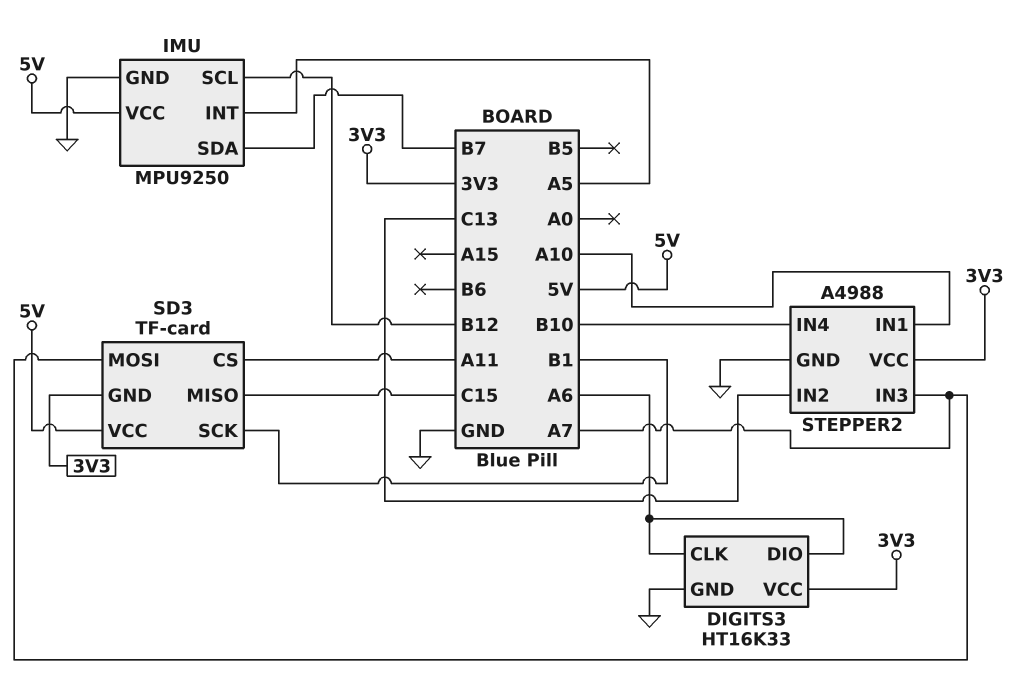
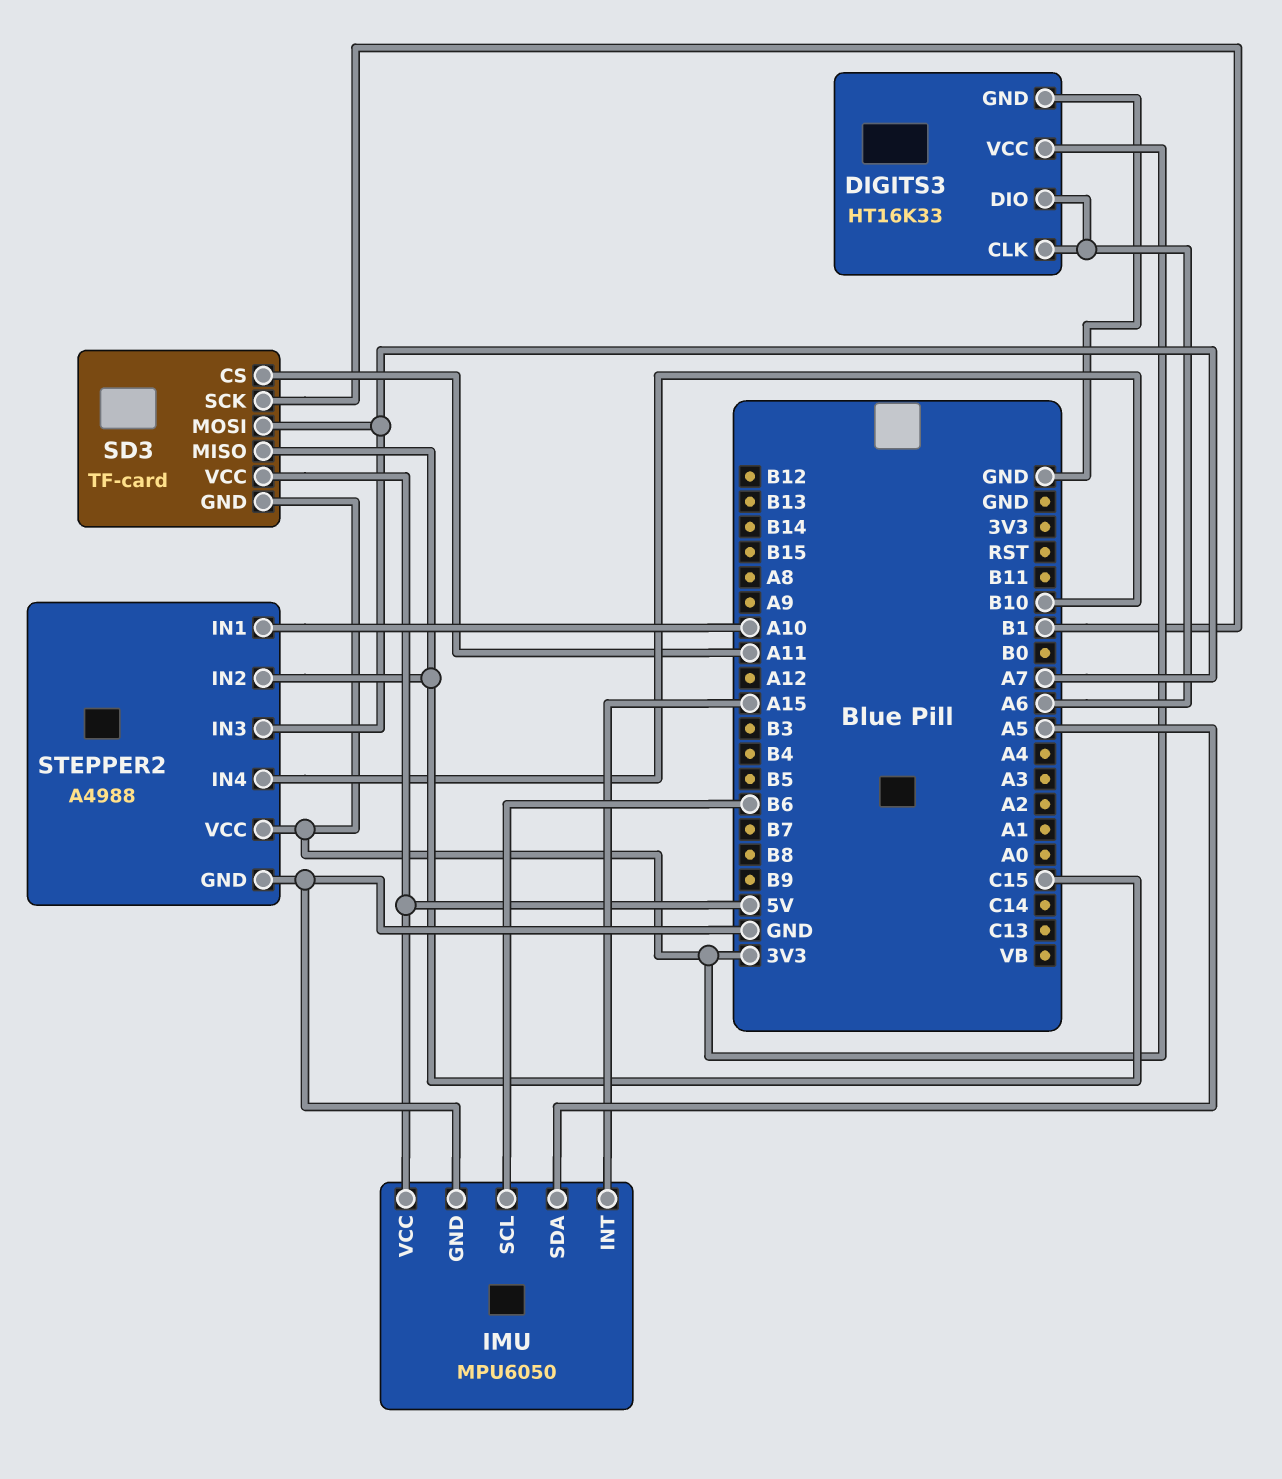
IMU: MPU9250 -> MPU6050
IMU pin INT: A5 -> A15
IMU pin SCL: B12 -> B6
IMU pin SDA: B7 -> A5
STEPPER2 pin IN2: C13 -> C15

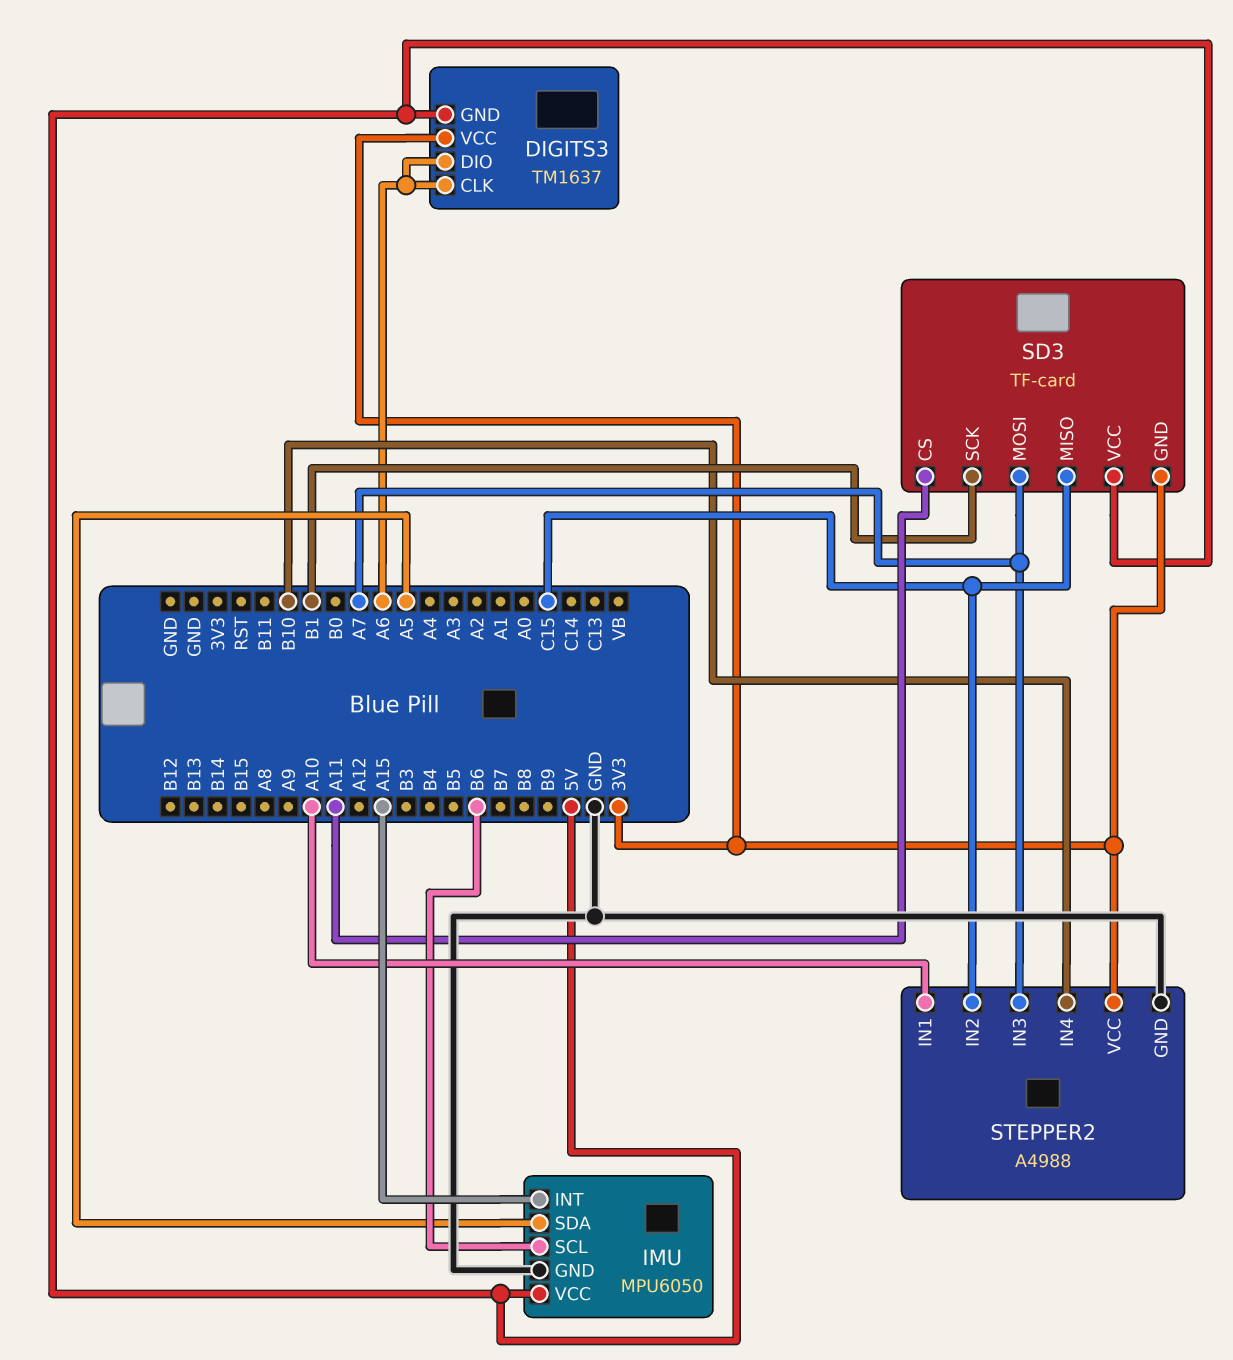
DIGITS3: HT16K33 -> TM1637
DIGITS3 pin GND: GND -> 5V

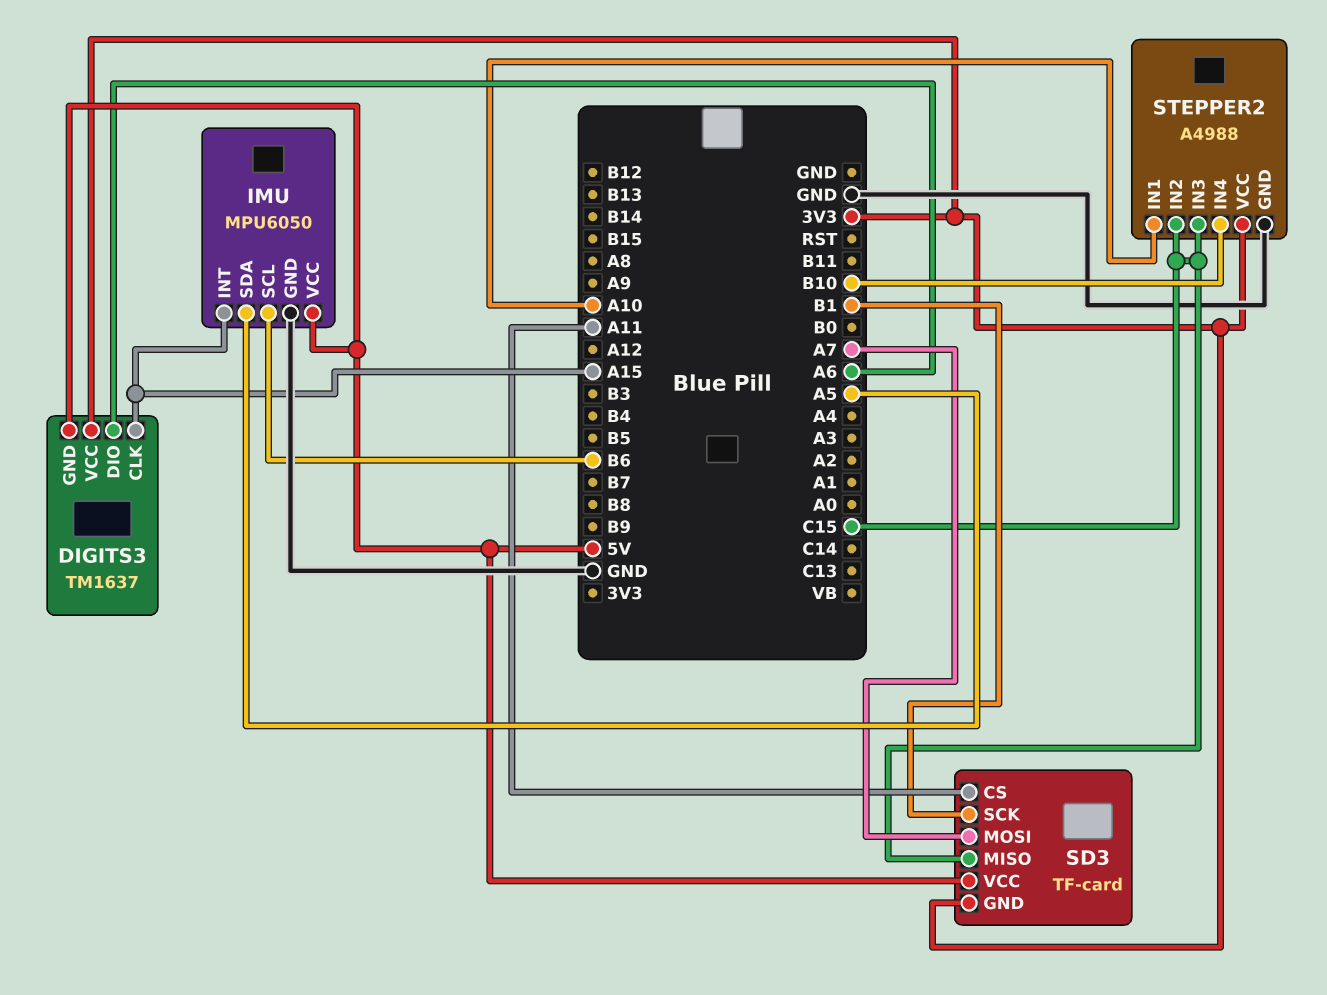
DIGITS3 pin CLK: A6 -> A15
STEPPER2 pin IN3: A7 -> C15

